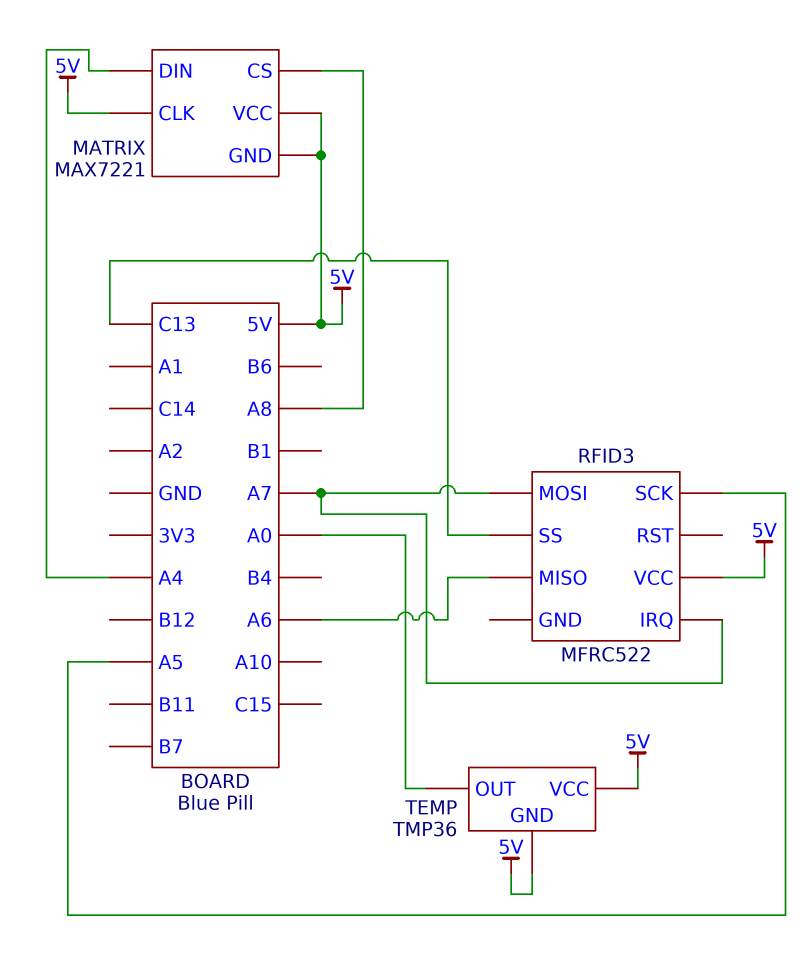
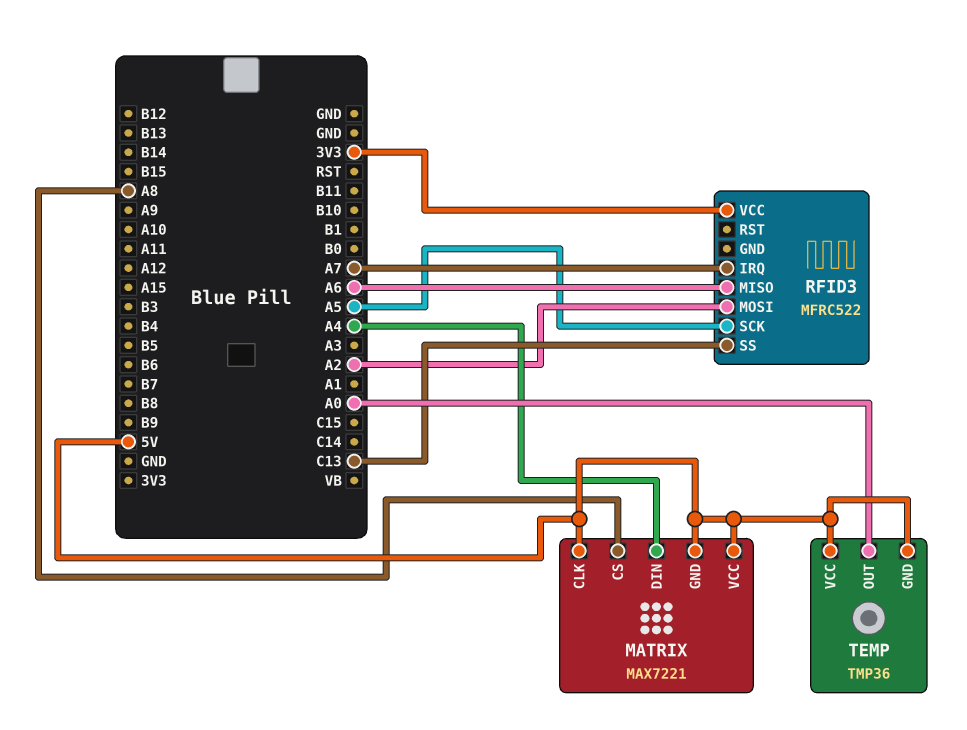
RFID3 pin MOSI: A7 -> A2
RFID3 pin VCC: 5V -> 3V3

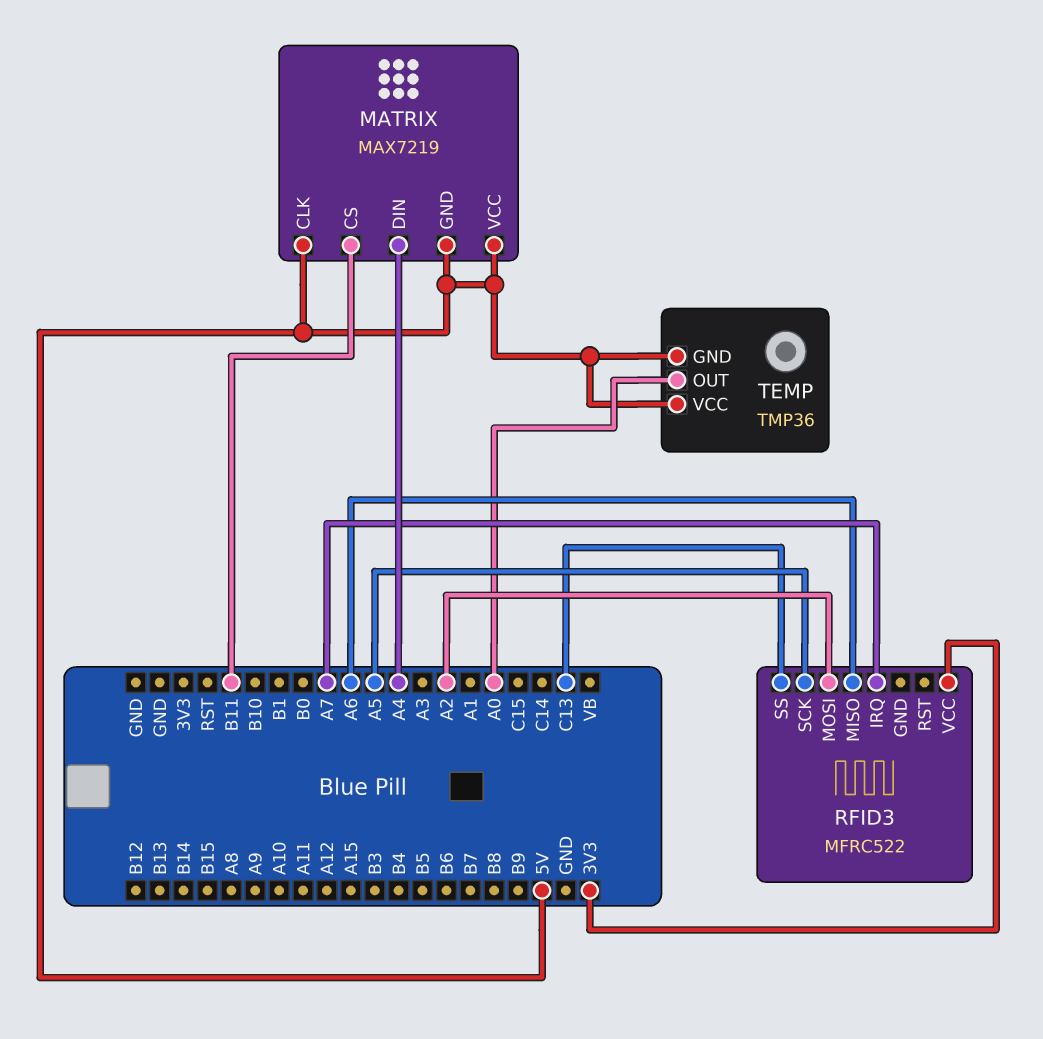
MATRIX: MAX7221 -> MAX7219
MATRIX pin CS: A8 -> B11

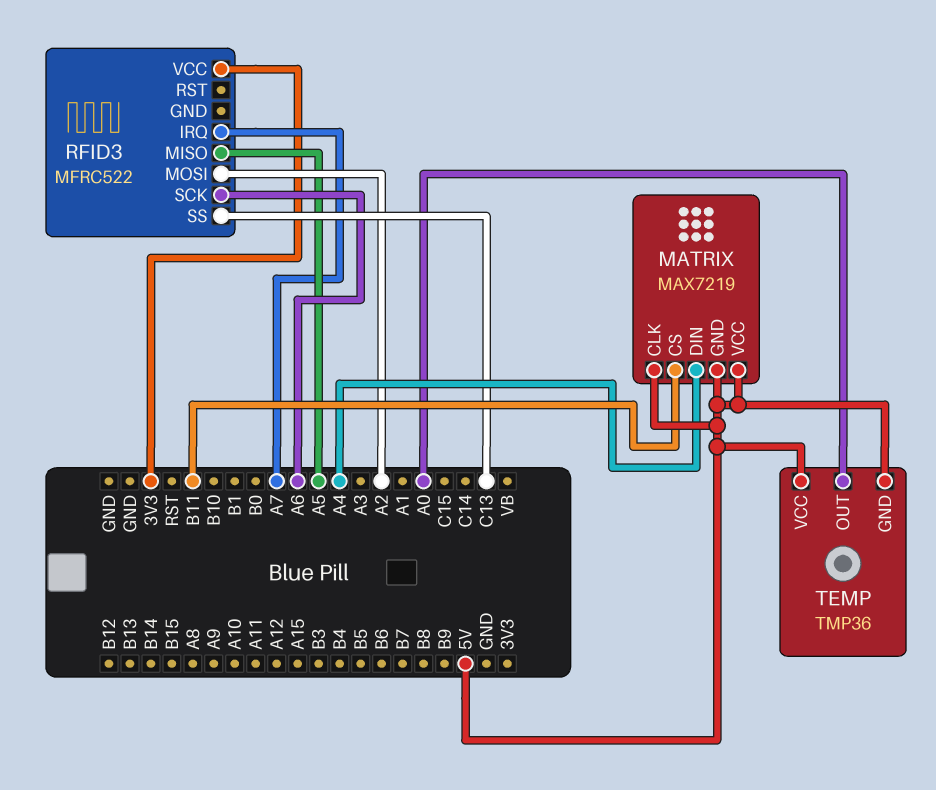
RFID3 pin MISO: A6 -> A5
RFID3 pin SCK: A5 -> A6

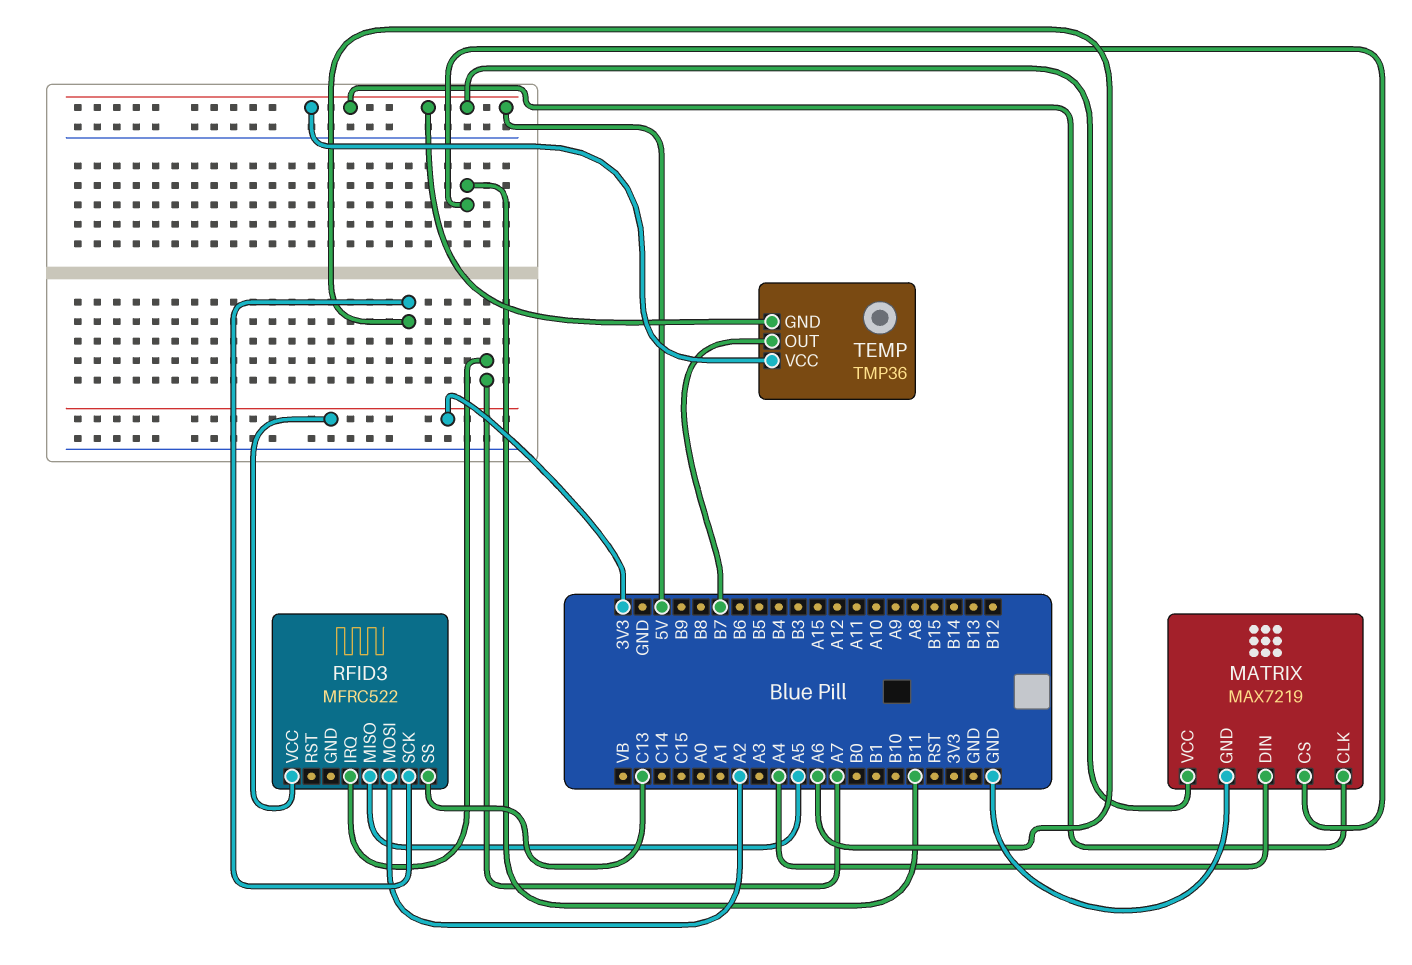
MATRIX pin GND: 5V -> GND
TEMP pin OUT: A0 -> B7

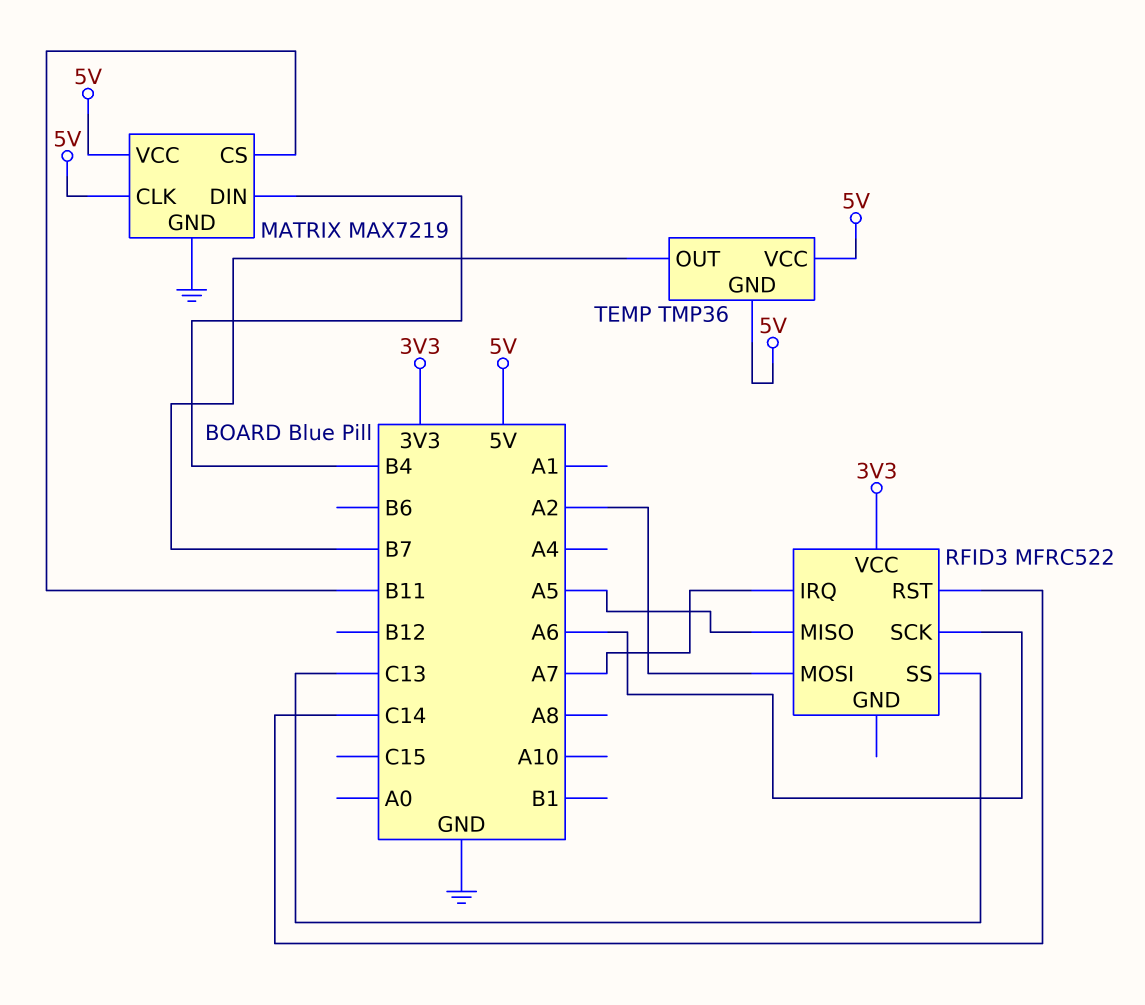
MATRIX pin DIN: A4 -> B4
RFID3 pin RST: none -> C14

